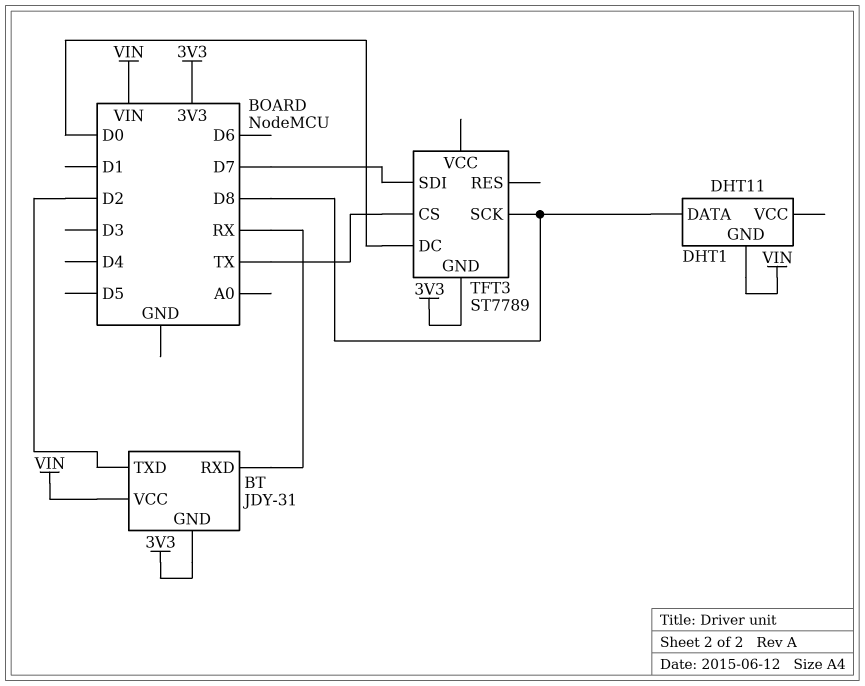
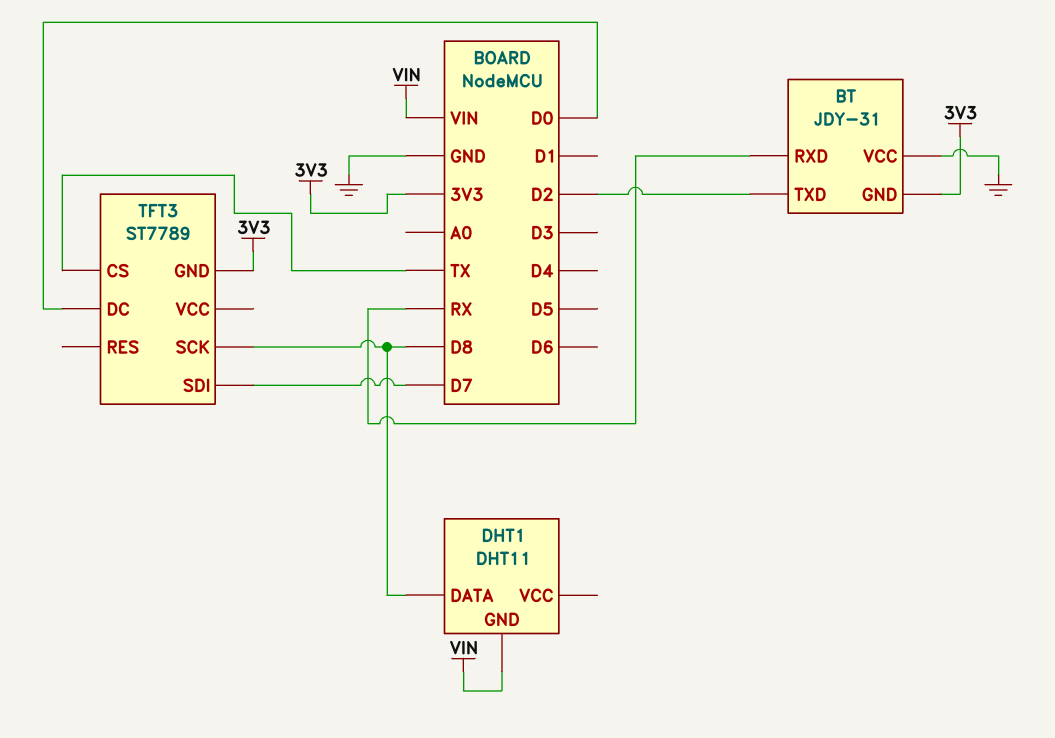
BT pin VCC: VIN -> GND

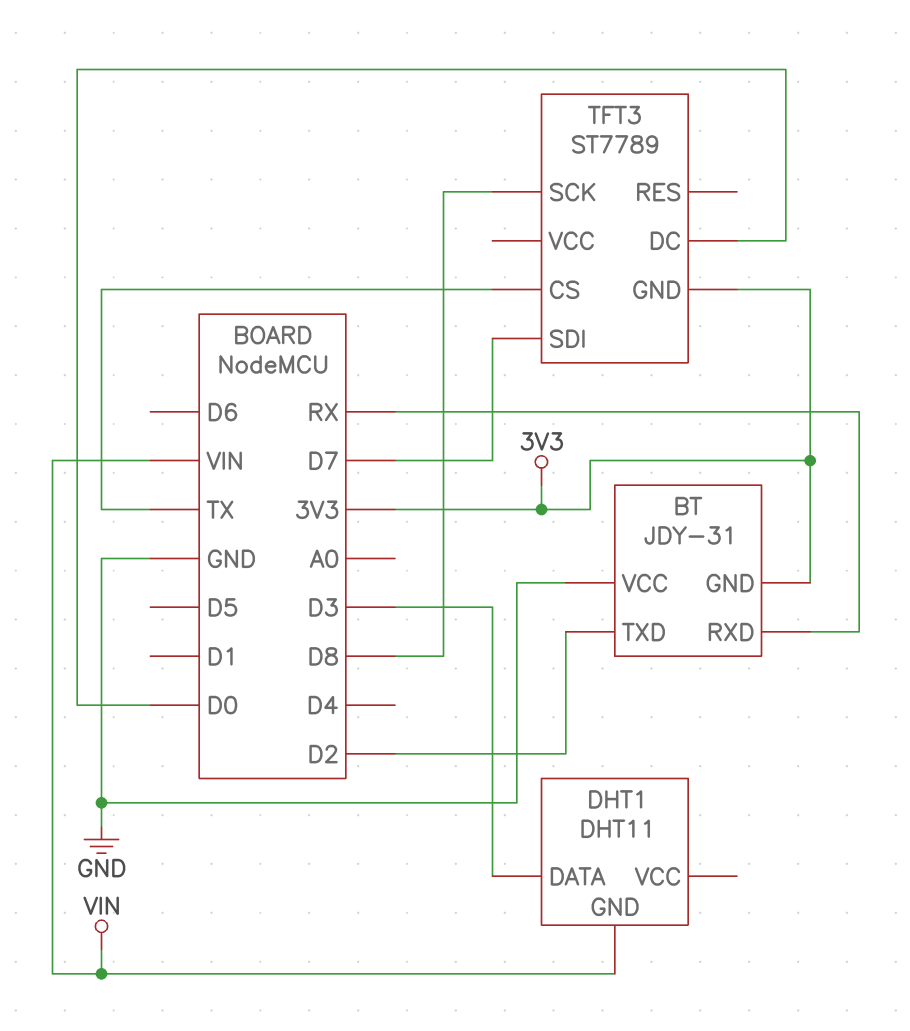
DHT1 pin DATA: D8 -> D3

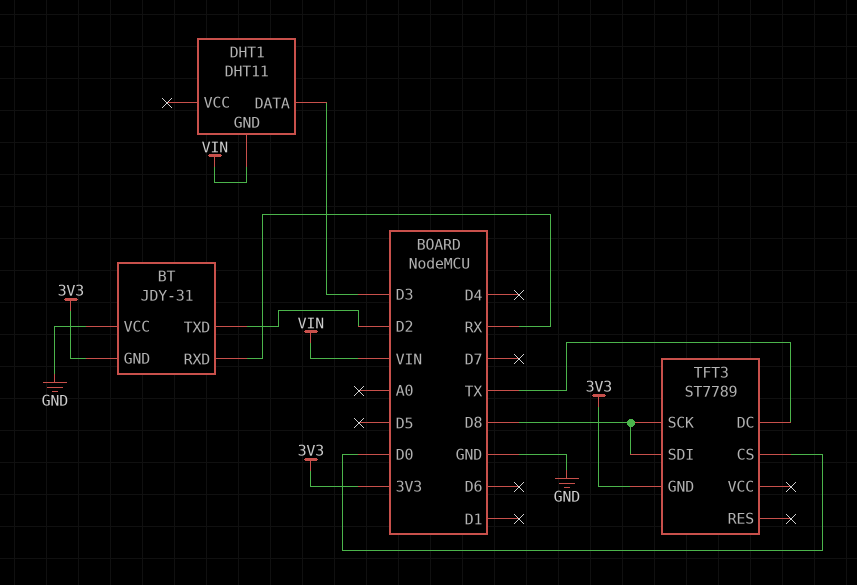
TFT3 pin CS: TX -> D0
TFT3 pin DC: D0 -> TX
TFT3 pin SDI: D7 -> D8

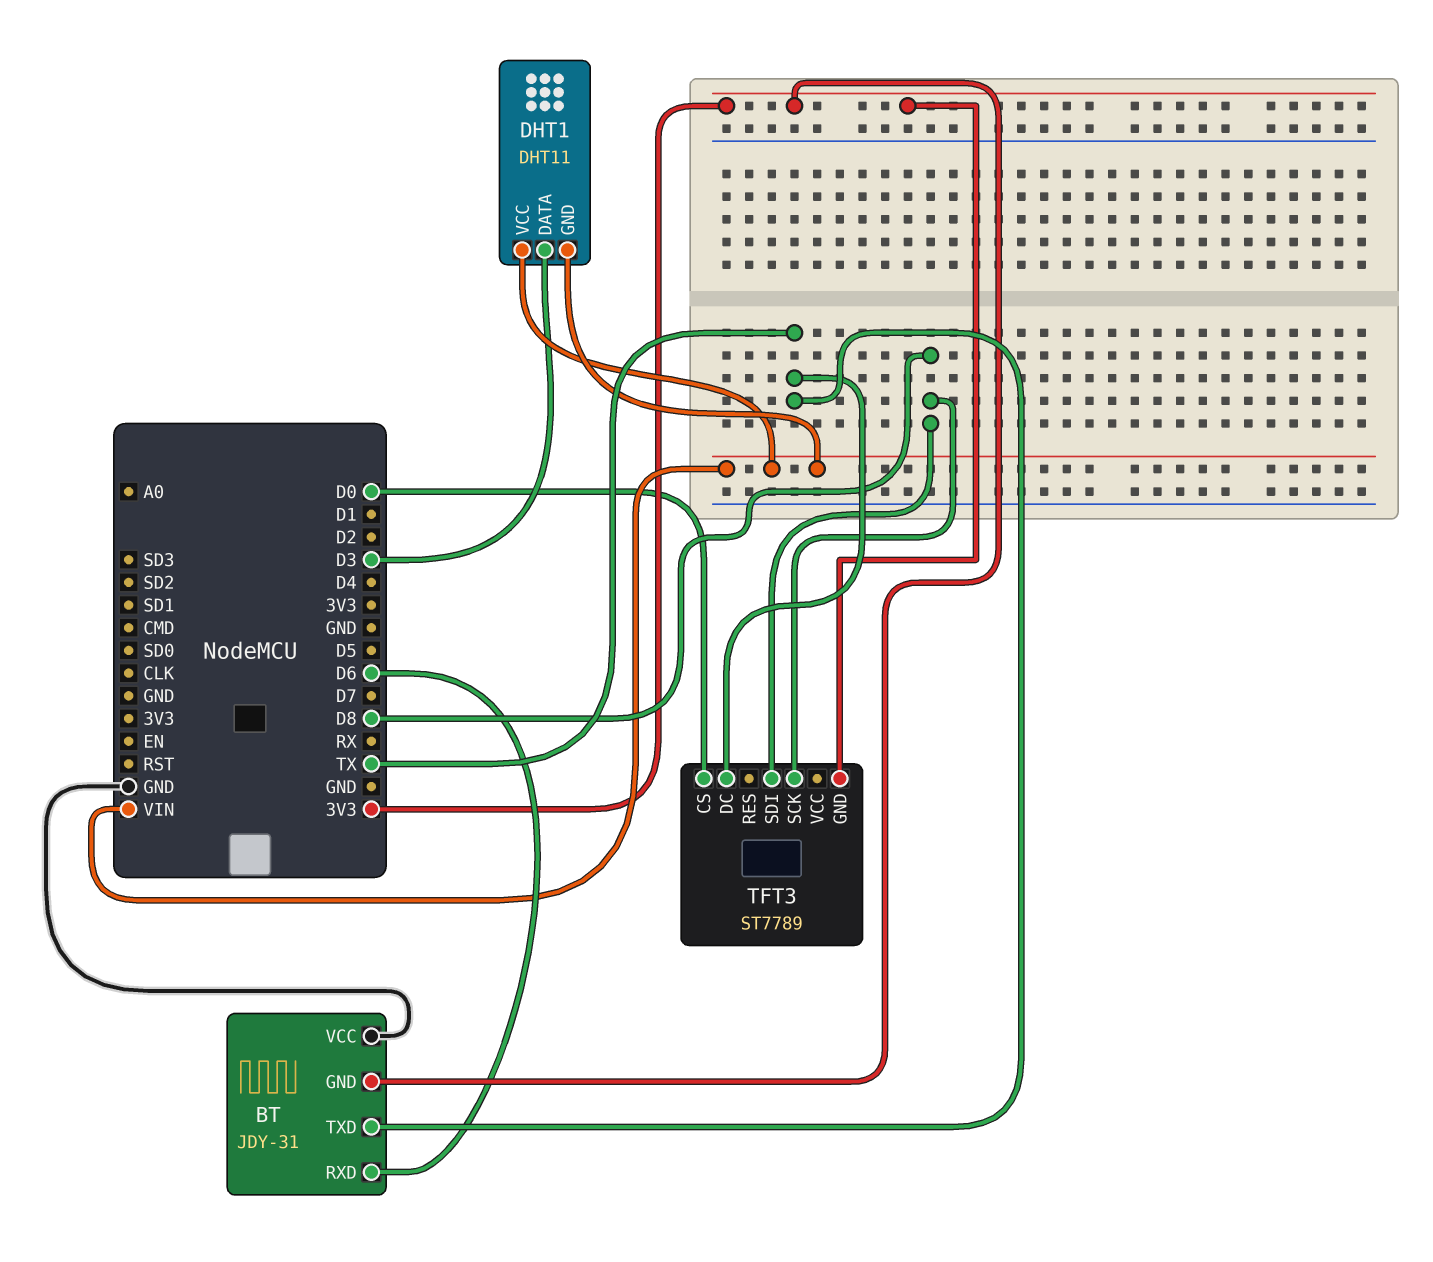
BT pin RXD: RX -> D6
BT pin TXD: D2 -> TX
DHT1 pin VCC: none -> VIN

